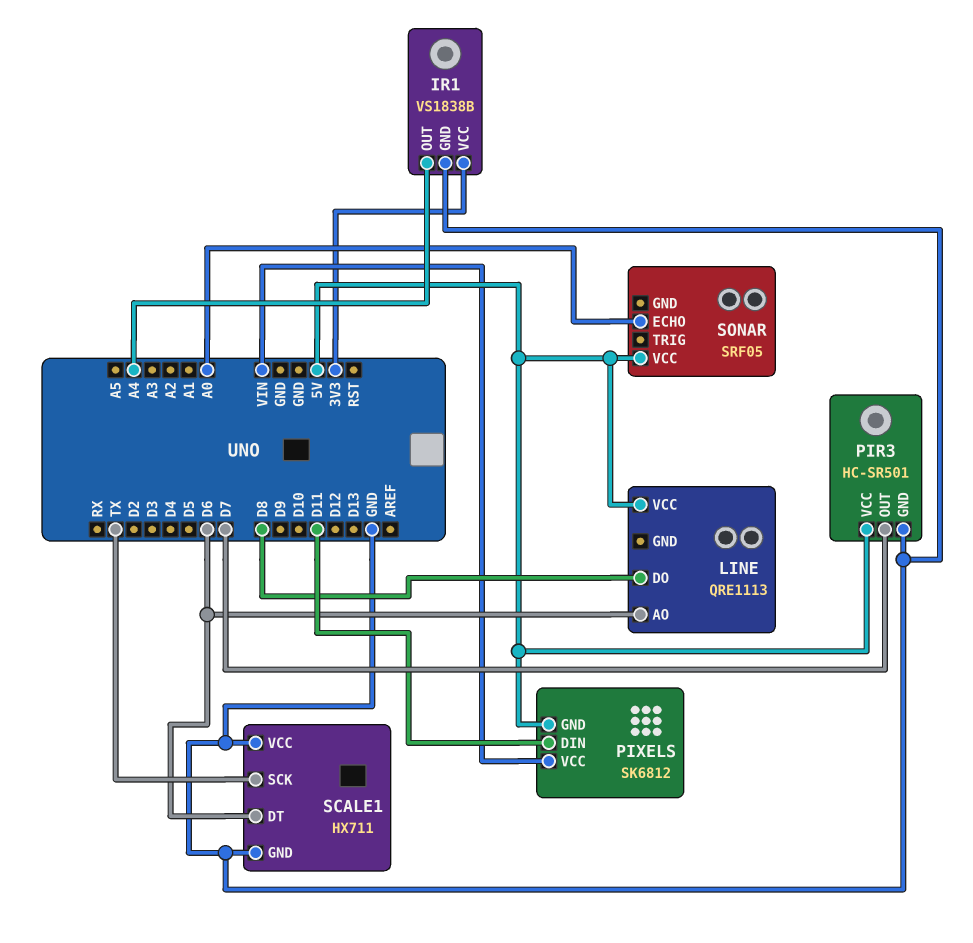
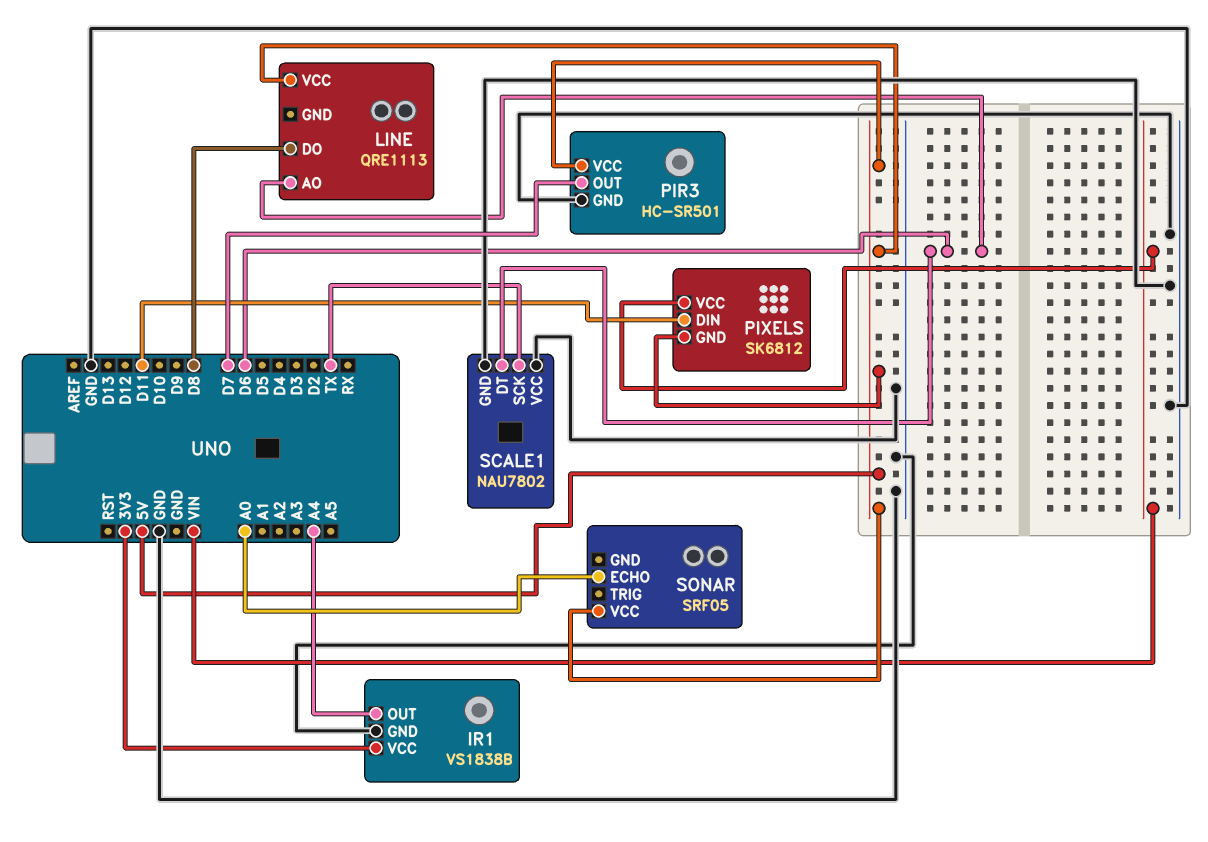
SCALE1: HX711 -> NAU7802

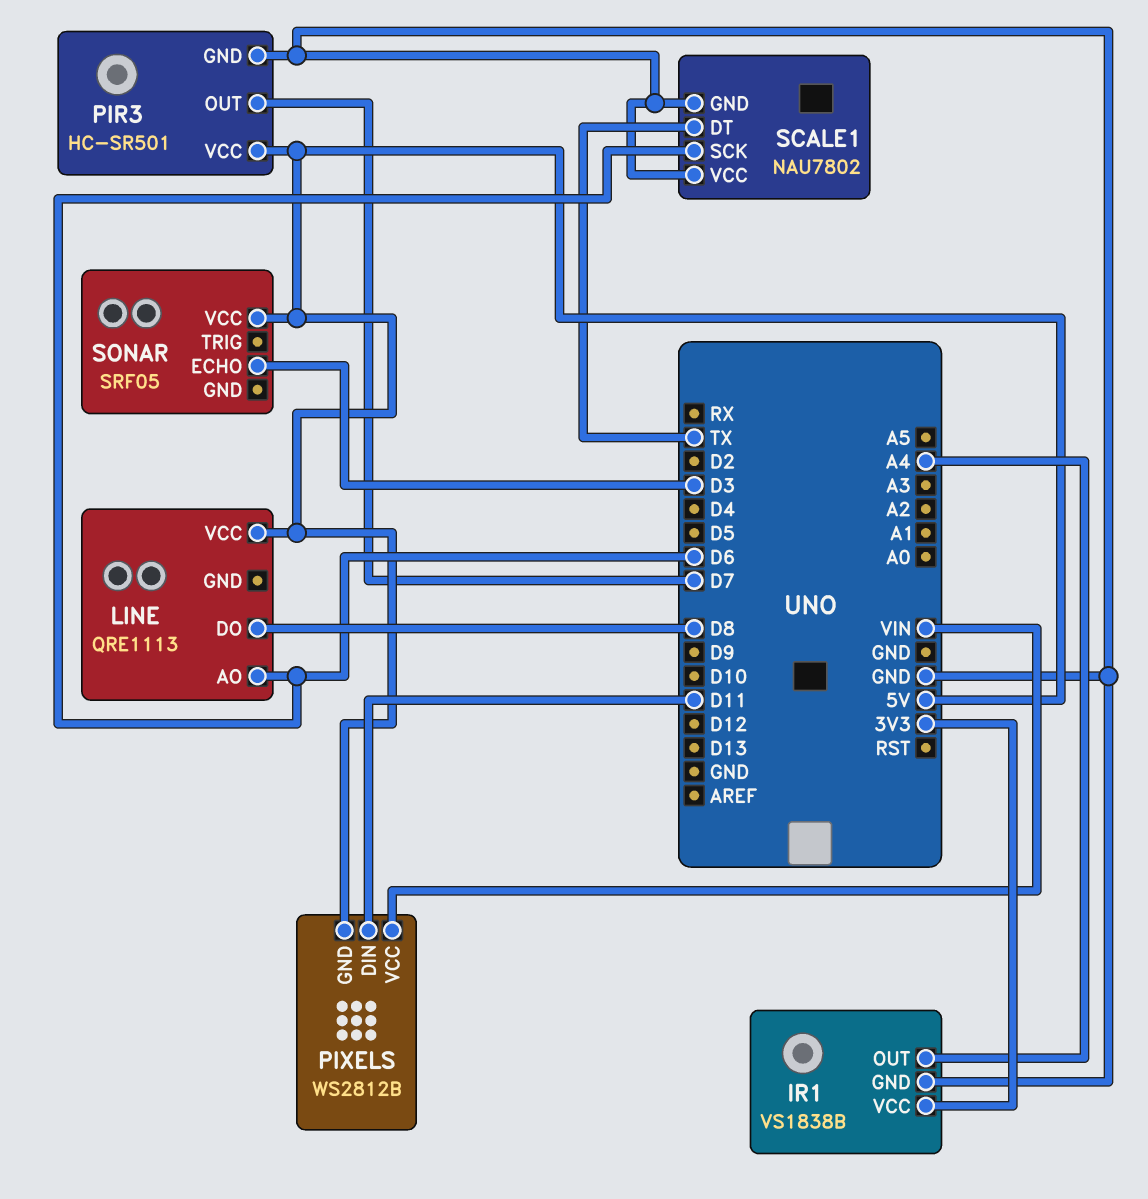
PIXELS: SK6812 -> WS2812B
SCALE1 pin DT: D6 -> TX
SCALE1 pin SCK: TX -> D6
SONAR pin ECHO: A0 -> D3

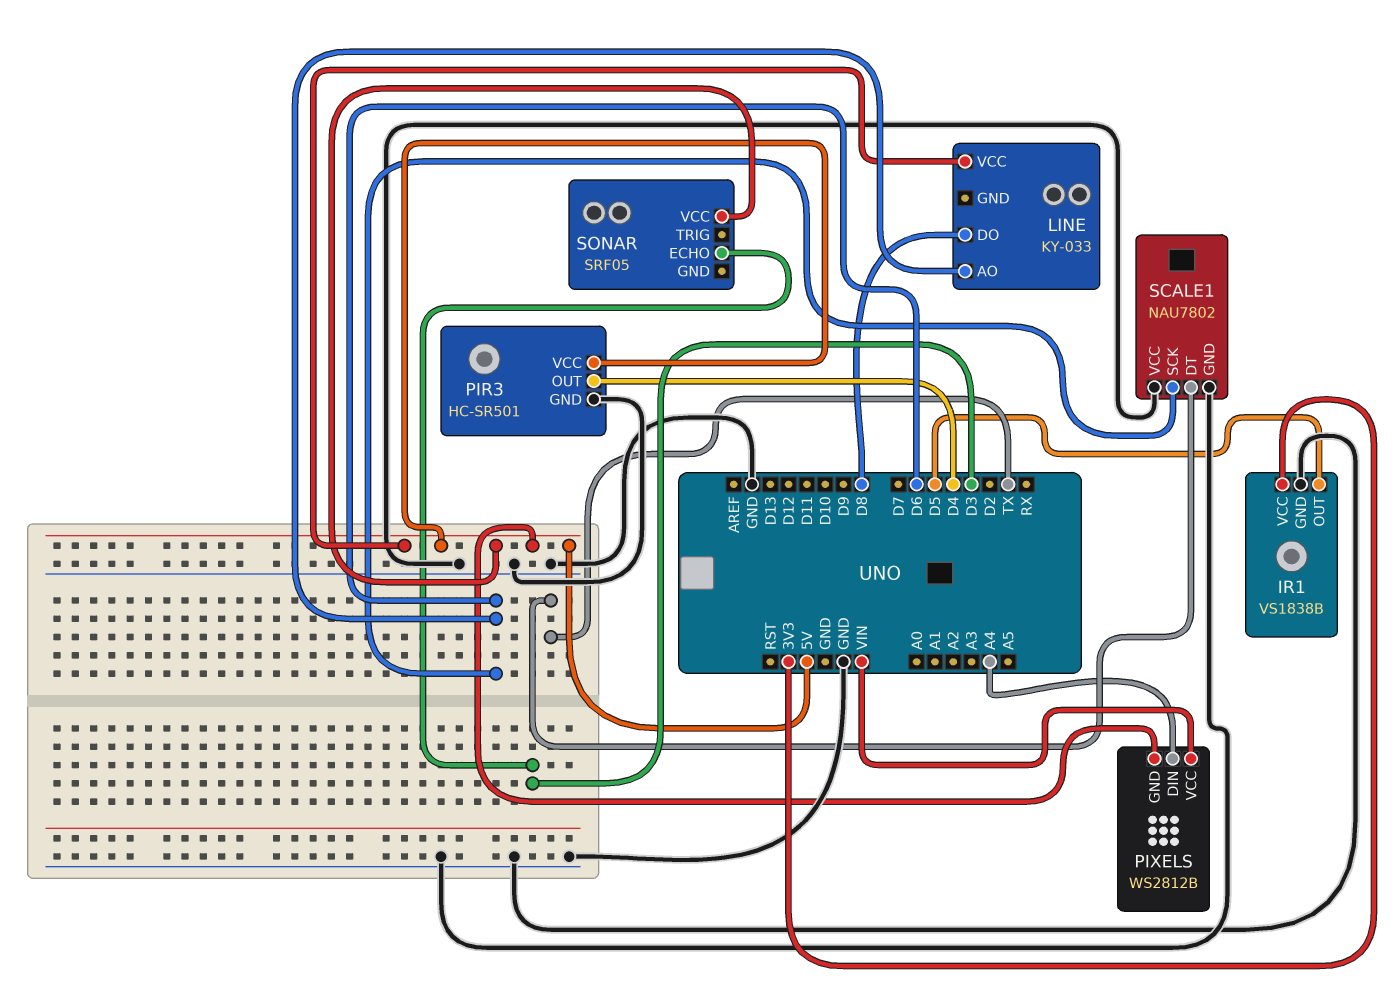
IR1 pin OUT: A4 -> D5
LINE: QRE1113 -> KY-033
PIR3 pin OUT: D7 -> D4
PIXELS pin DIN: D11 -> A4

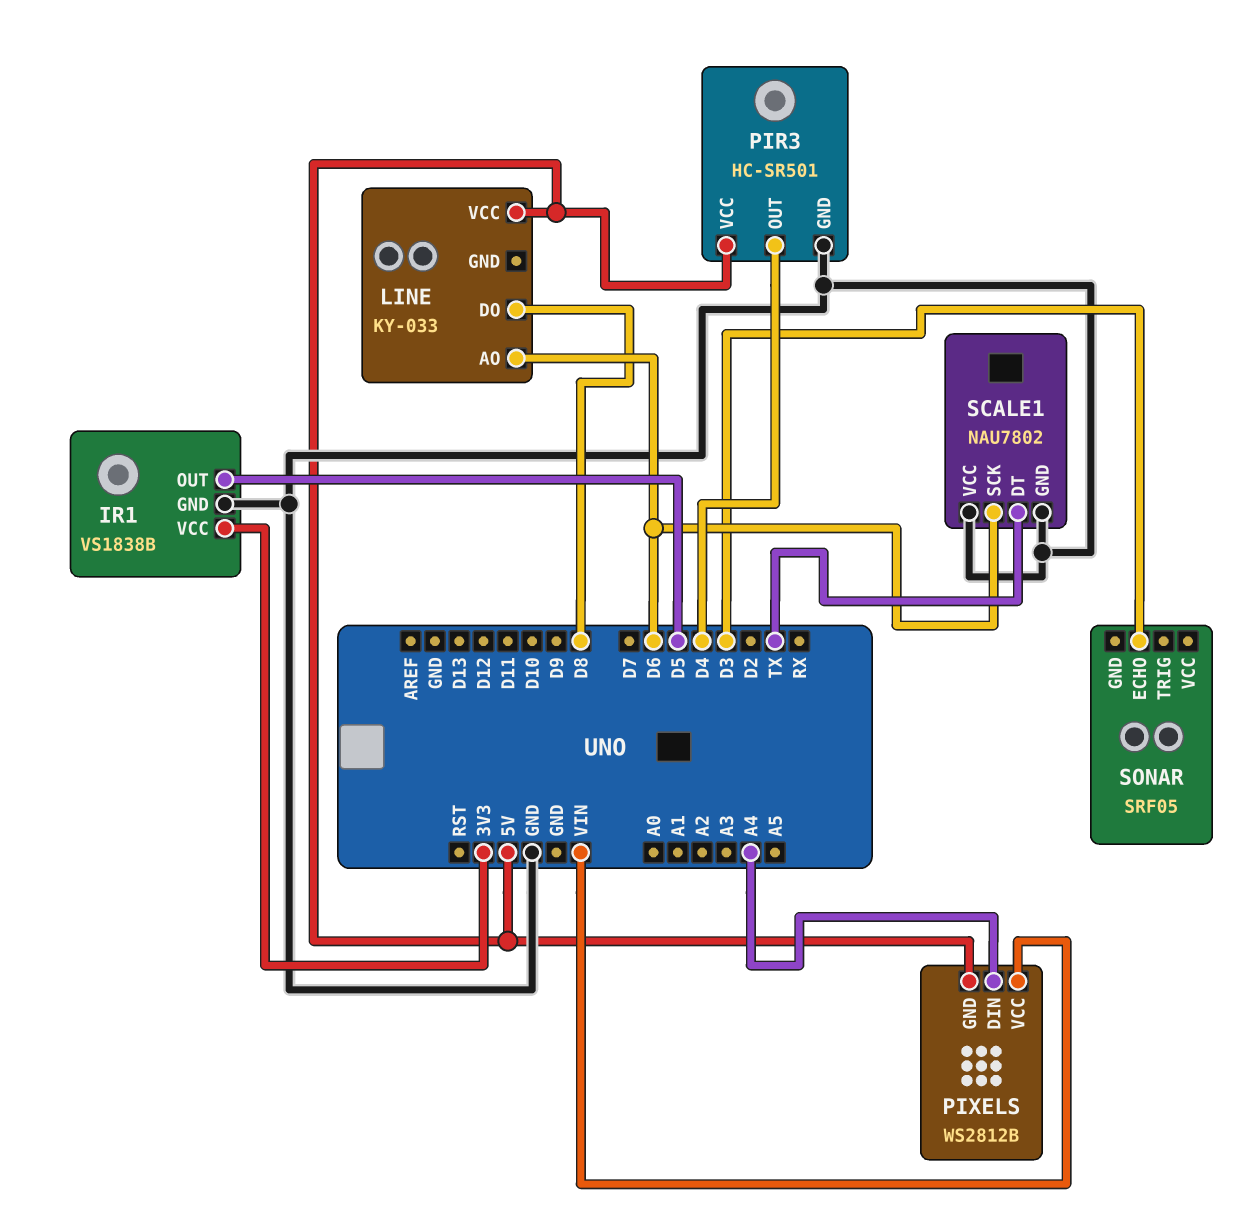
SONAR pin VCC: 5V -> none

